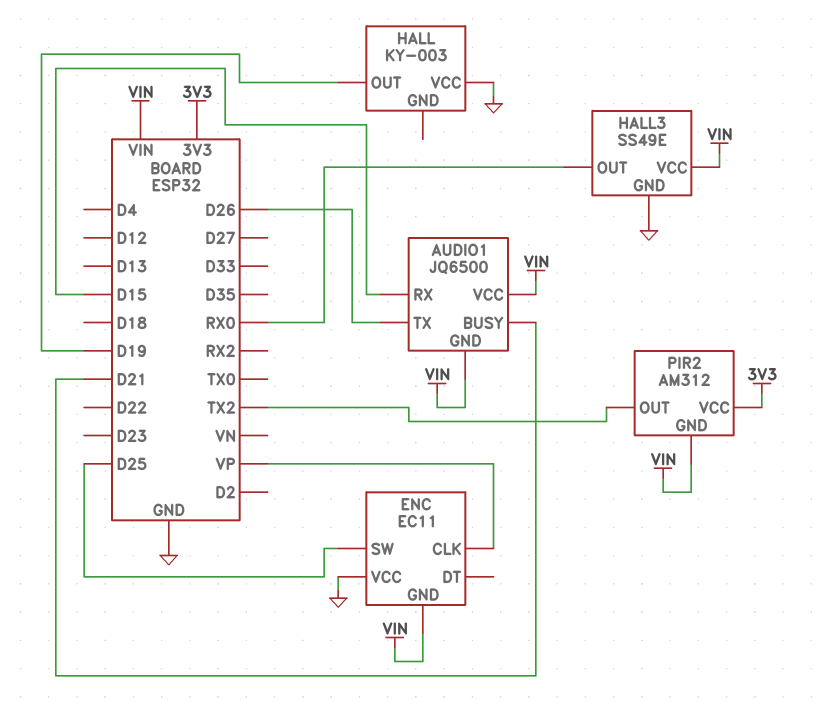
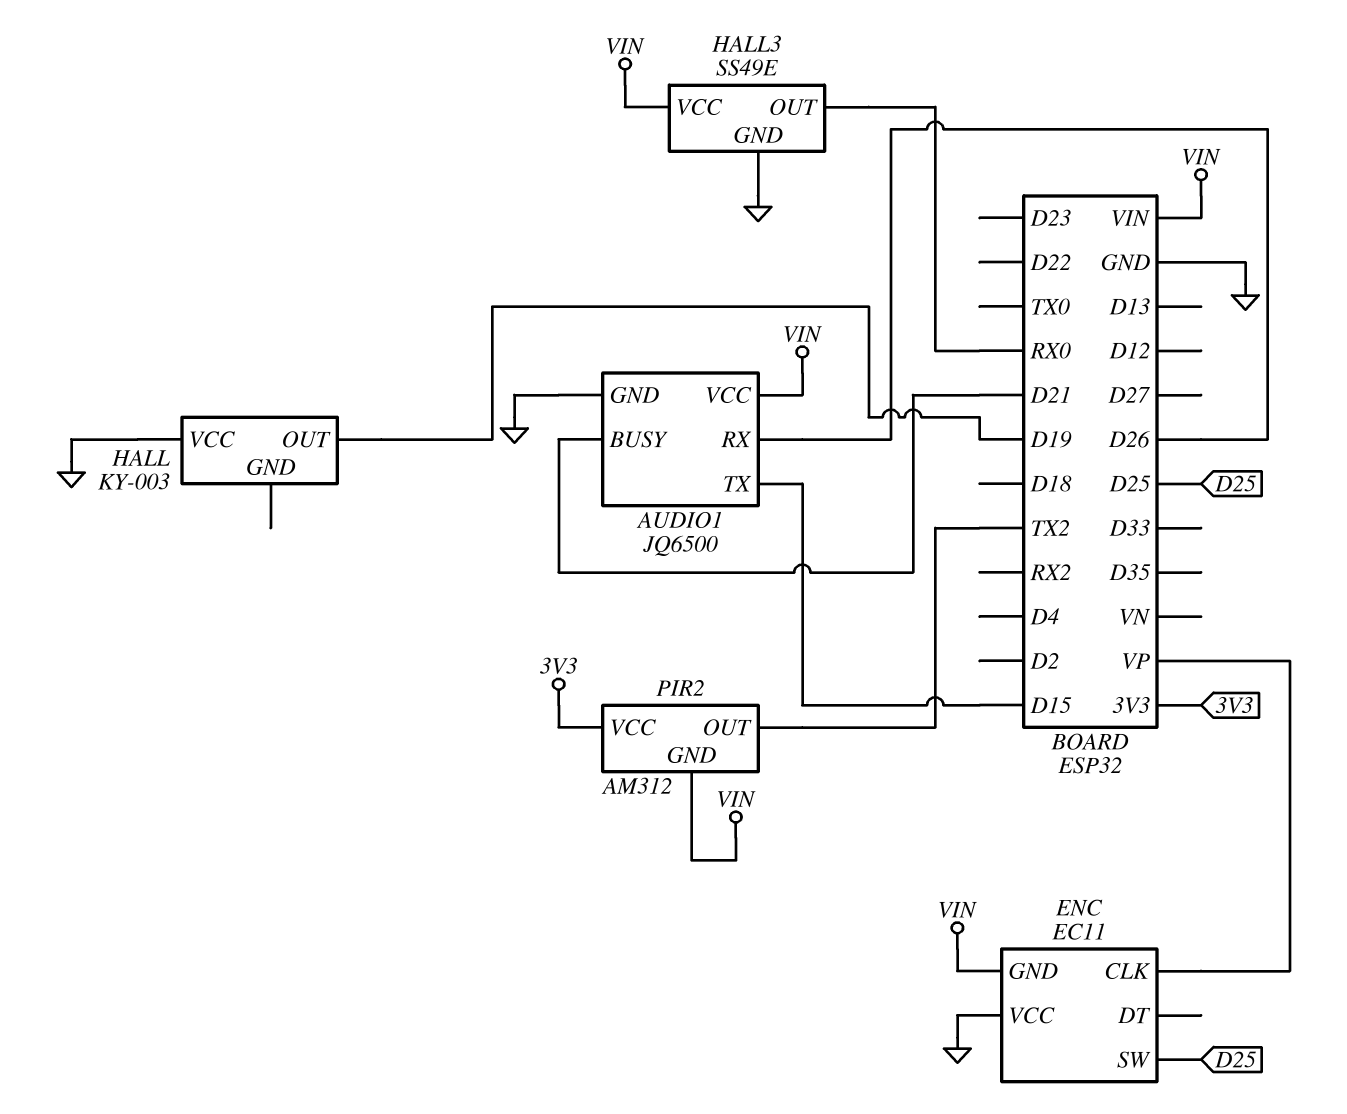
AUDIO1 pin GND: VIN -> GND
AUDIO1 pin RX: D15 -> D26
AUDIO1 pin TX: D26 -> D15

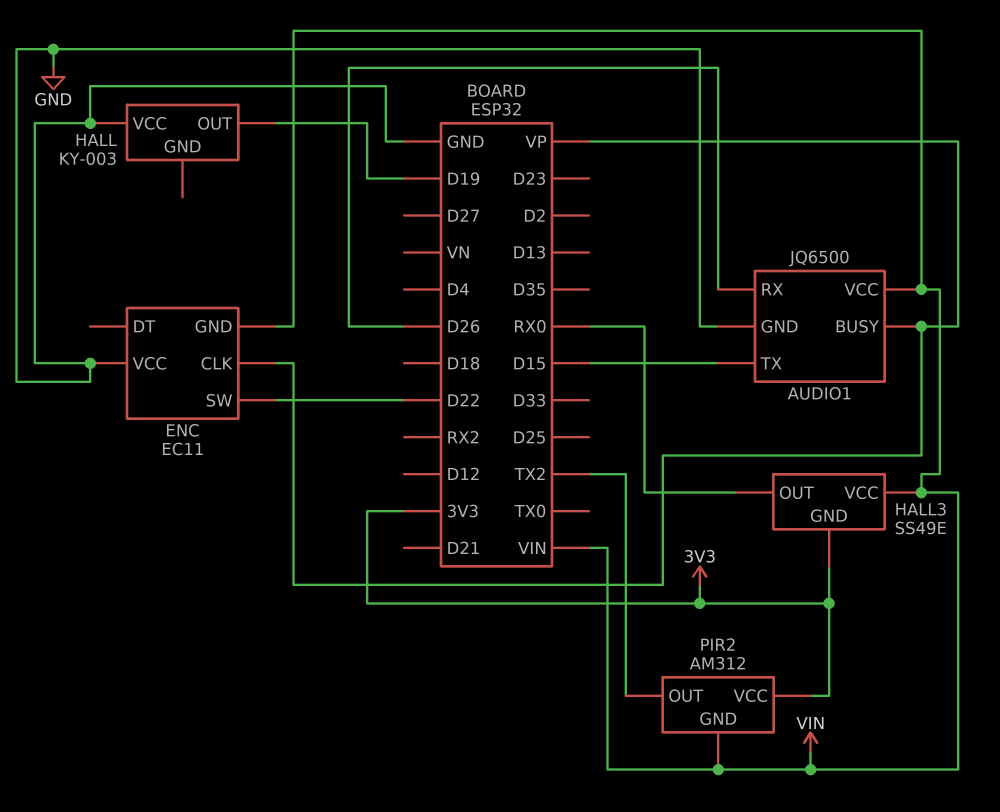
AUDIO1 pin BUSY: D21 -> VP
ENC pin SW: D25 -> D22
HALL3 pin GND: GND -> 3V3

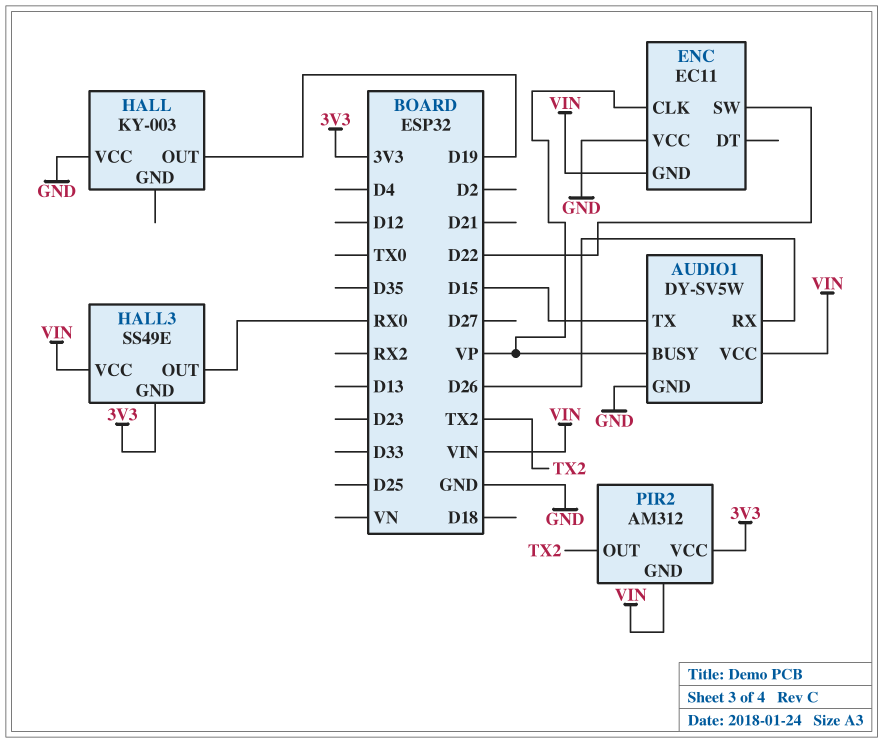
AUDIO1: JQ6500 -> DY-SV5W

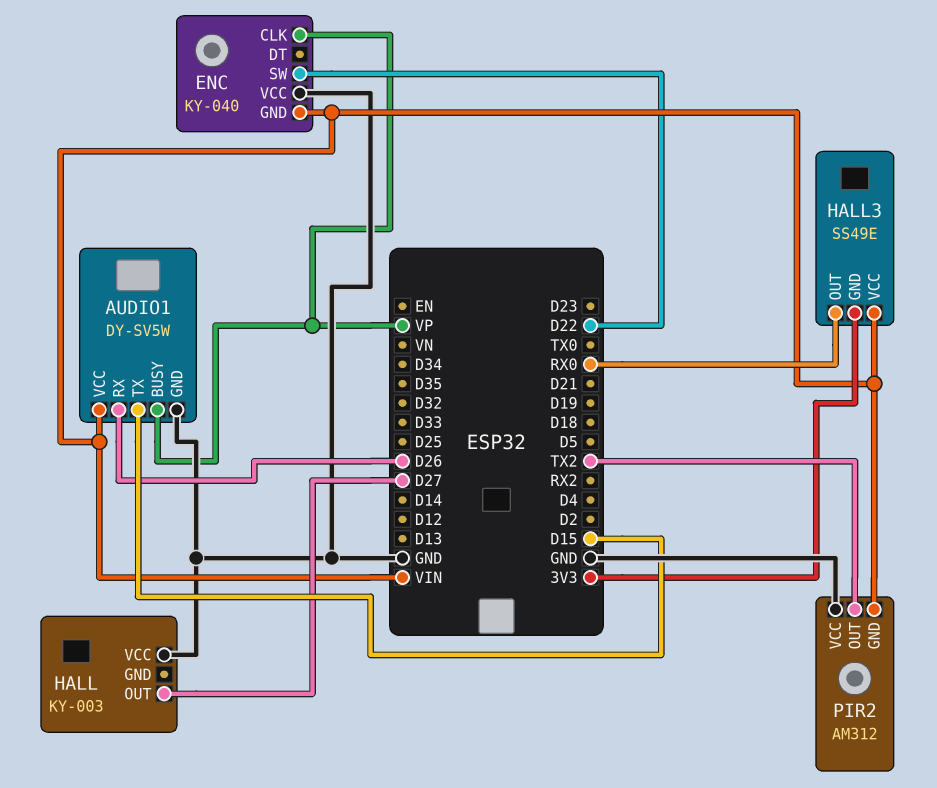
ENC: EC11 -> KY-040
HALL pin OUT: D19 -> D27
PIR2 pin VCC: 3V3 -> GND

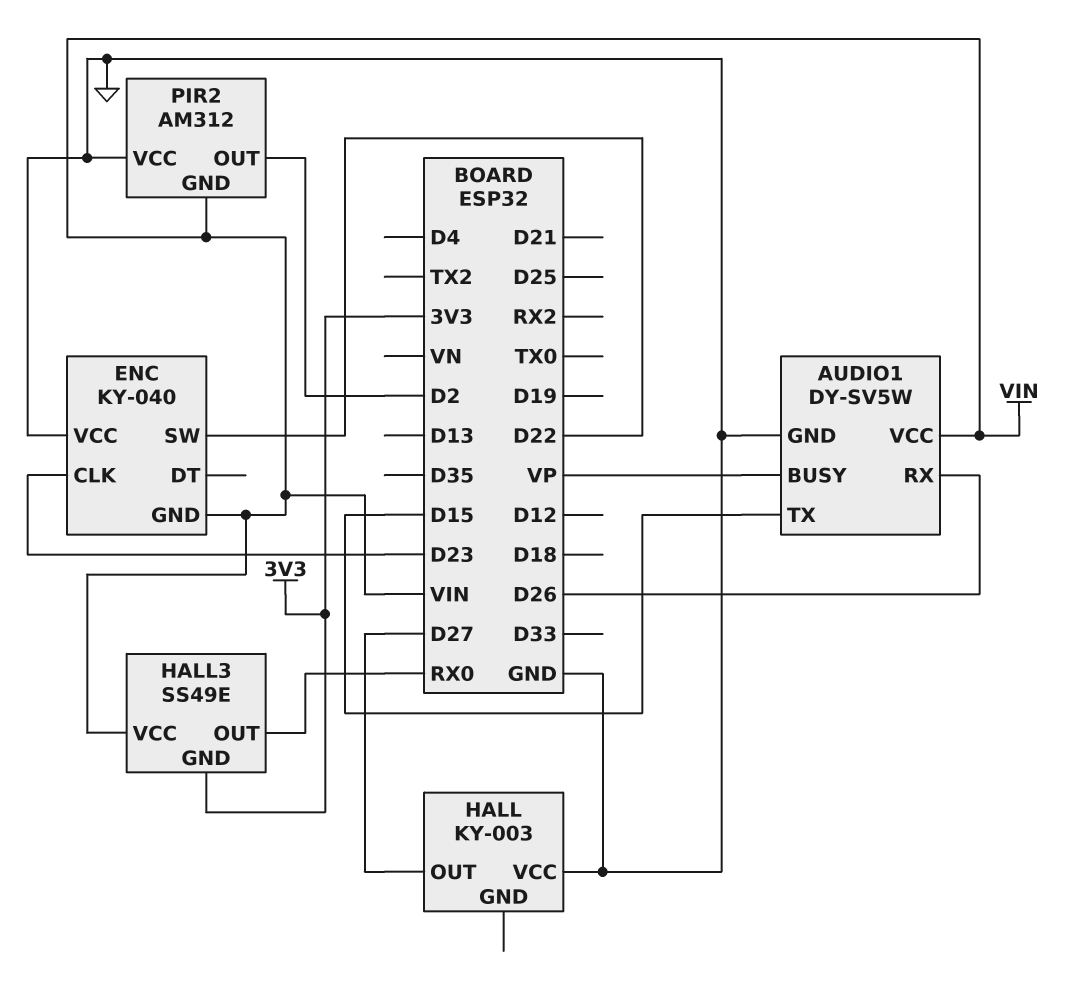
ENC pin CLK: VP -> D23
PIR2 pin OUT: TX2 -> D2

